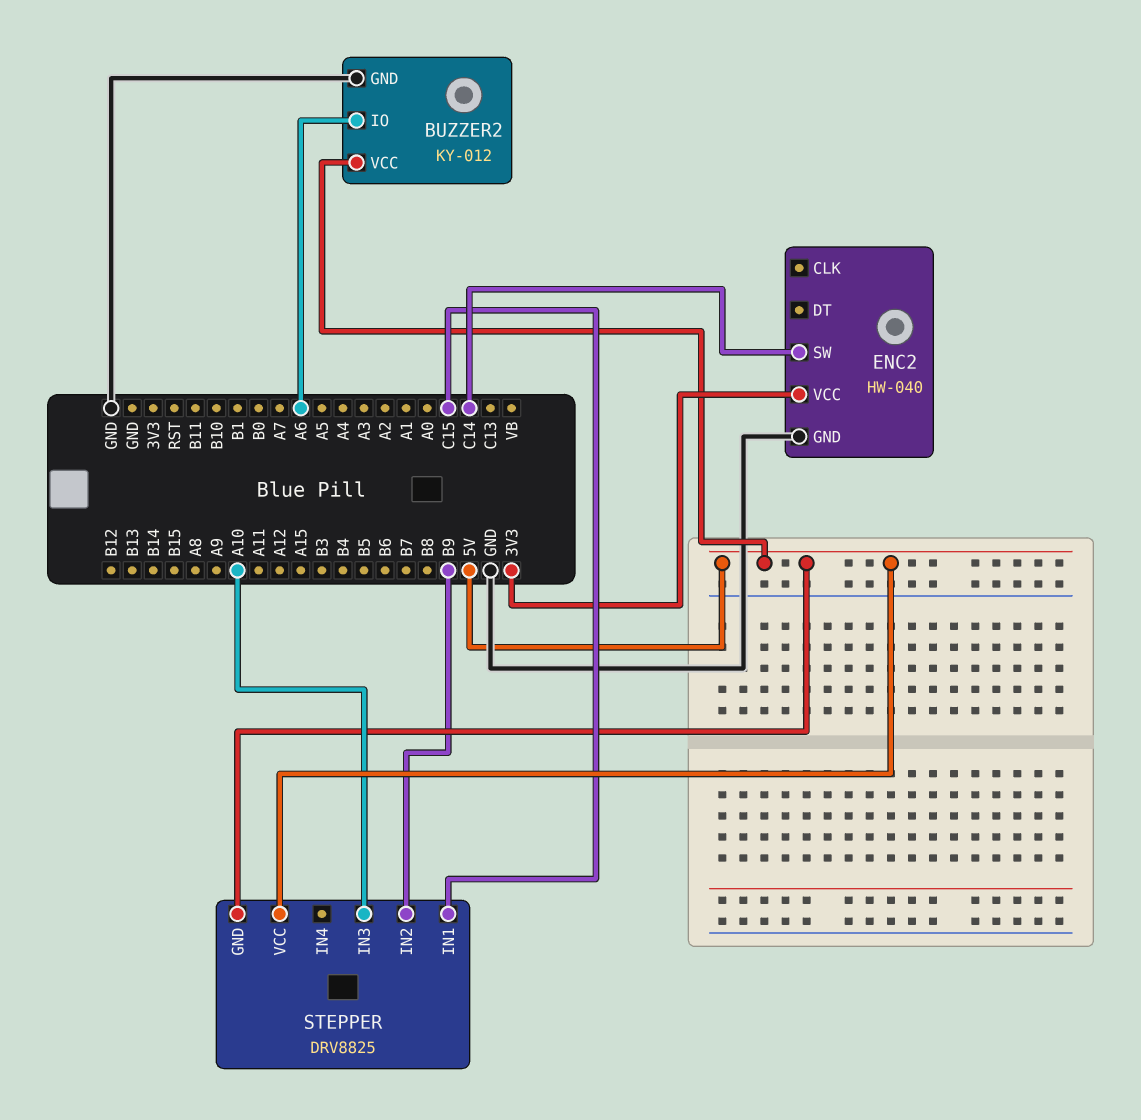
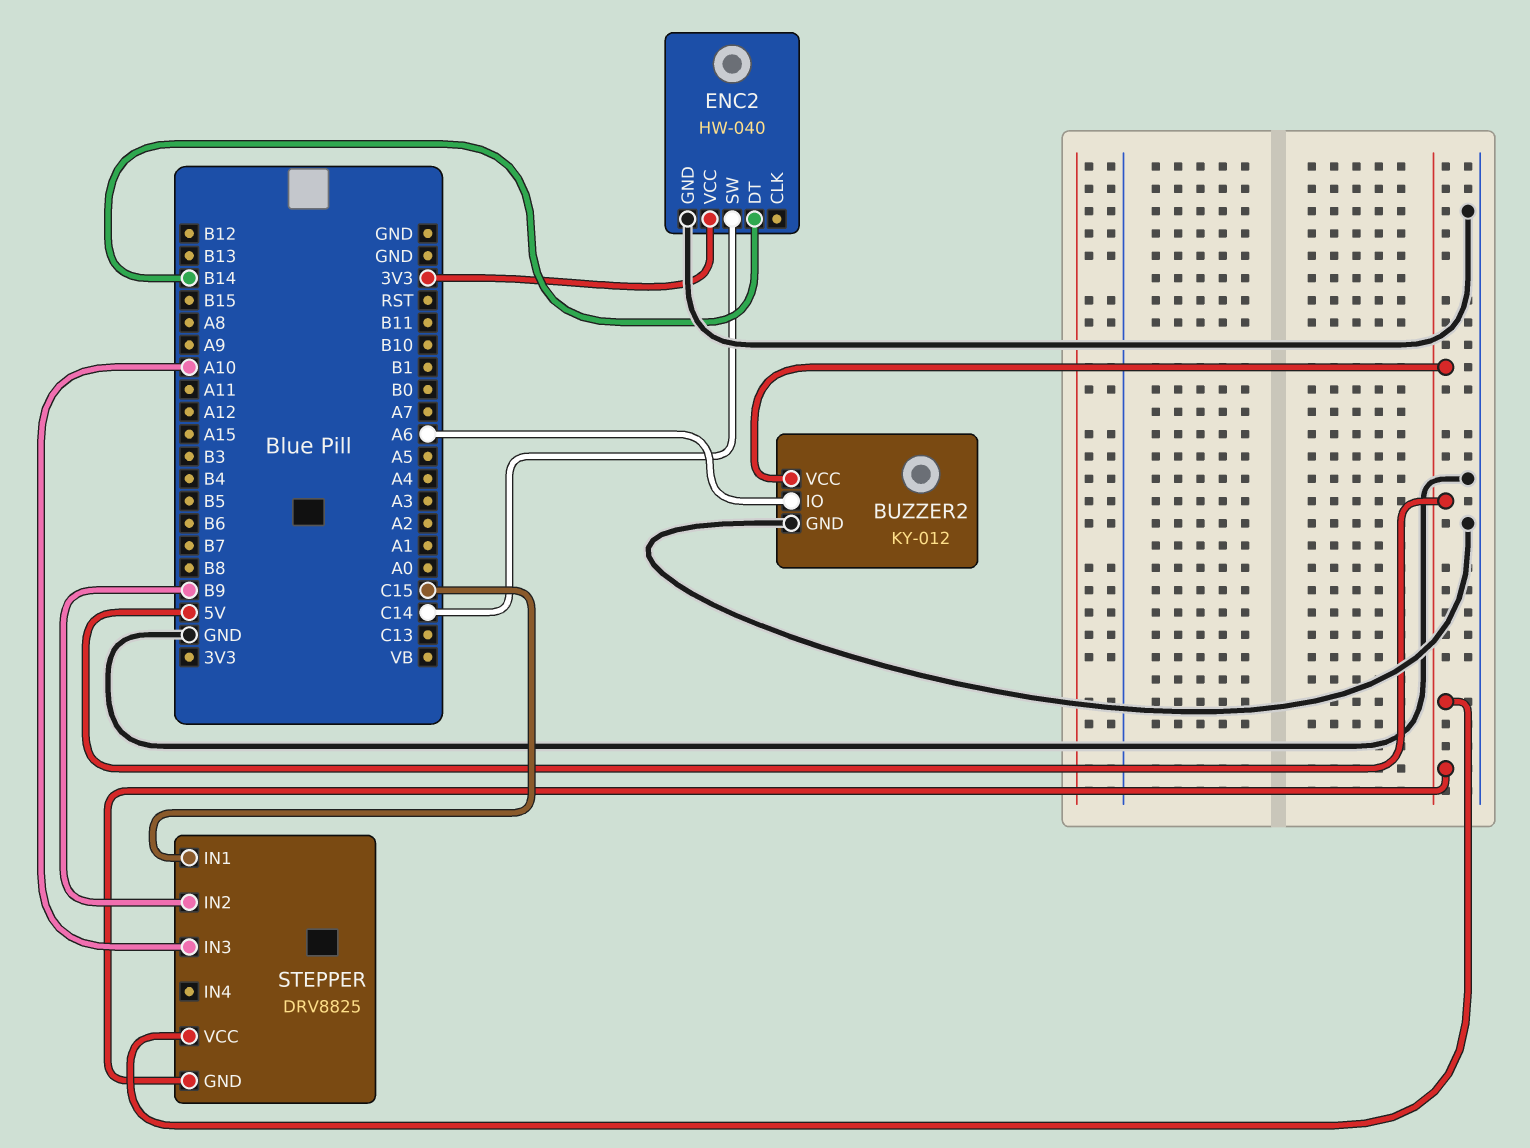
ENC2 pin DT: none -> B14

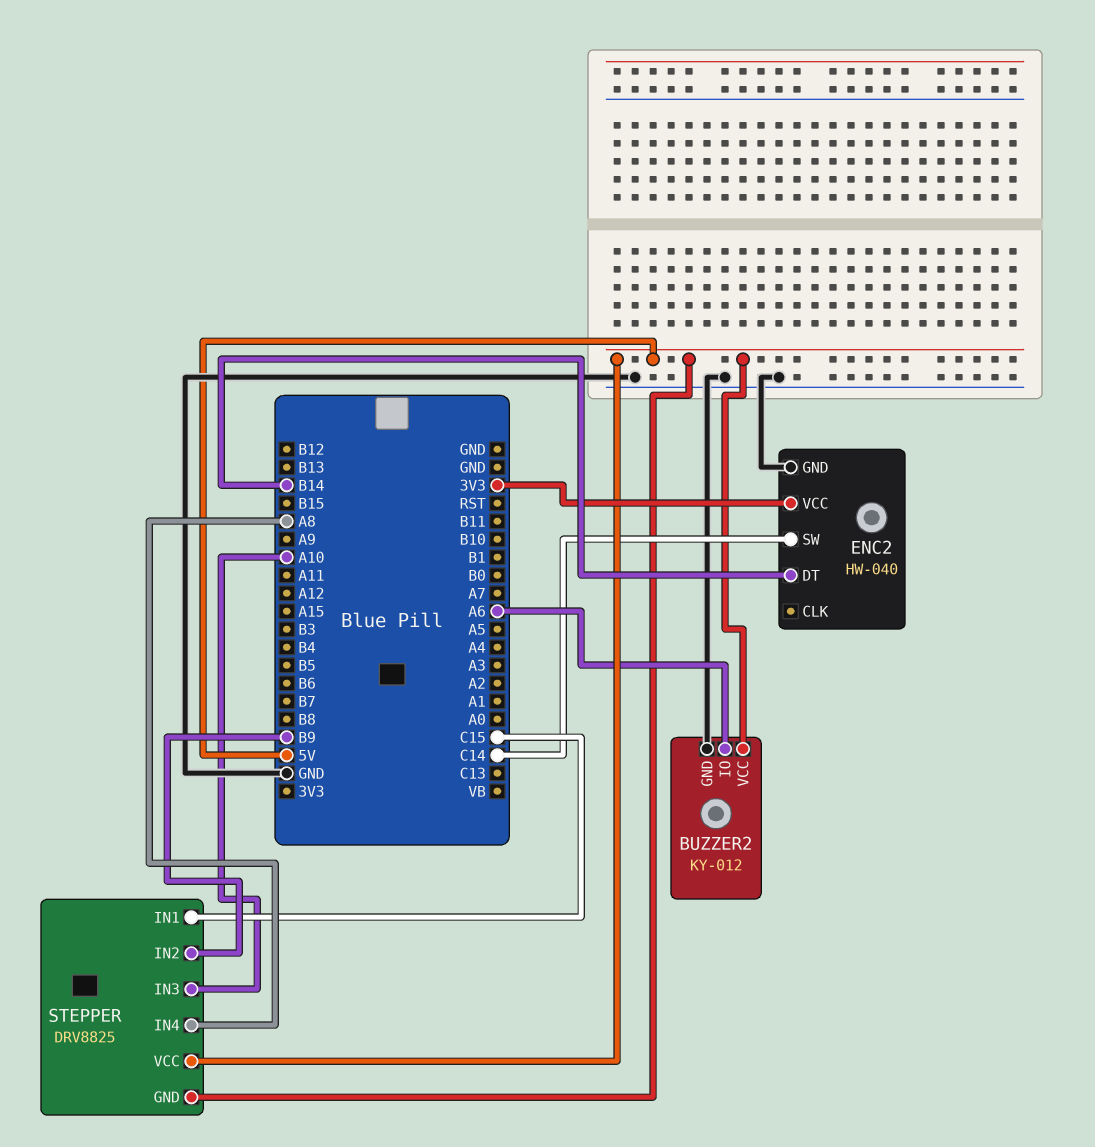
STEPPER pin IN4: none -> A8

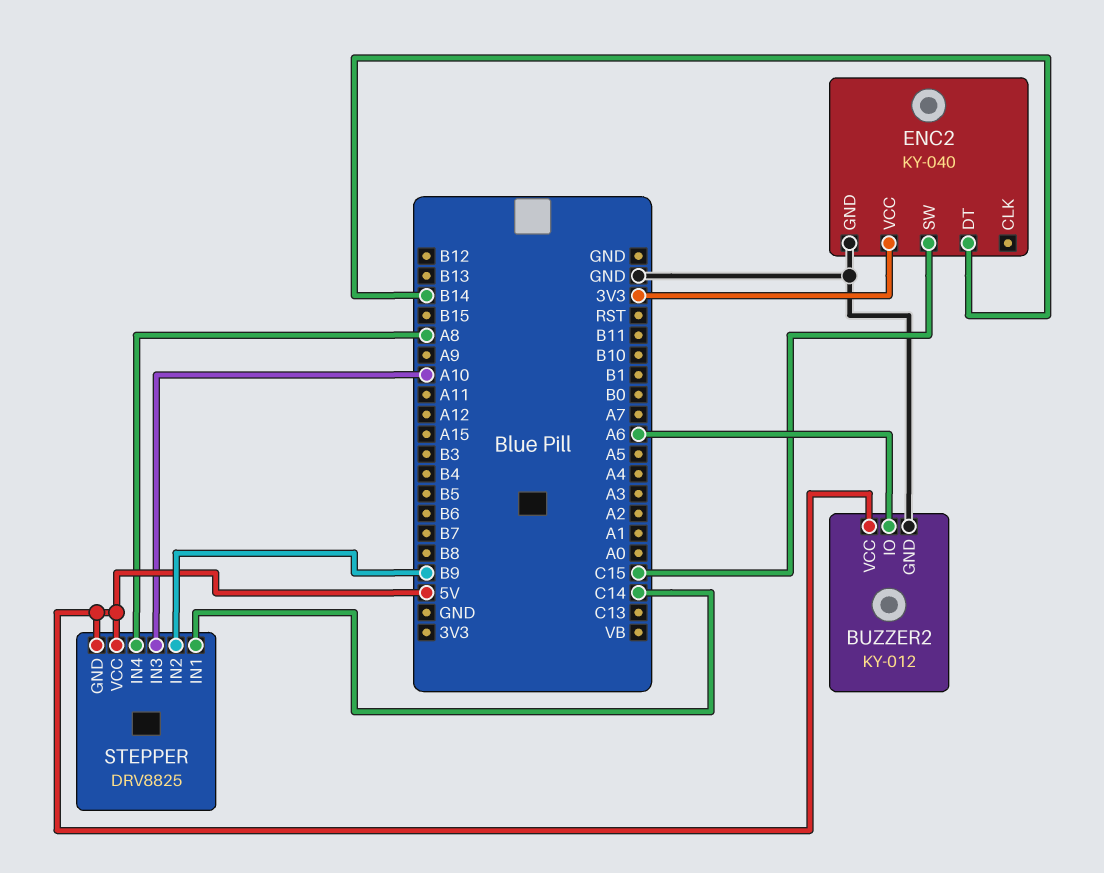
ENC2: HW-040 -> KY-040
ENC2 pin SW: C14 -> C15
STEPPER pin IN1: C15 -> C14

